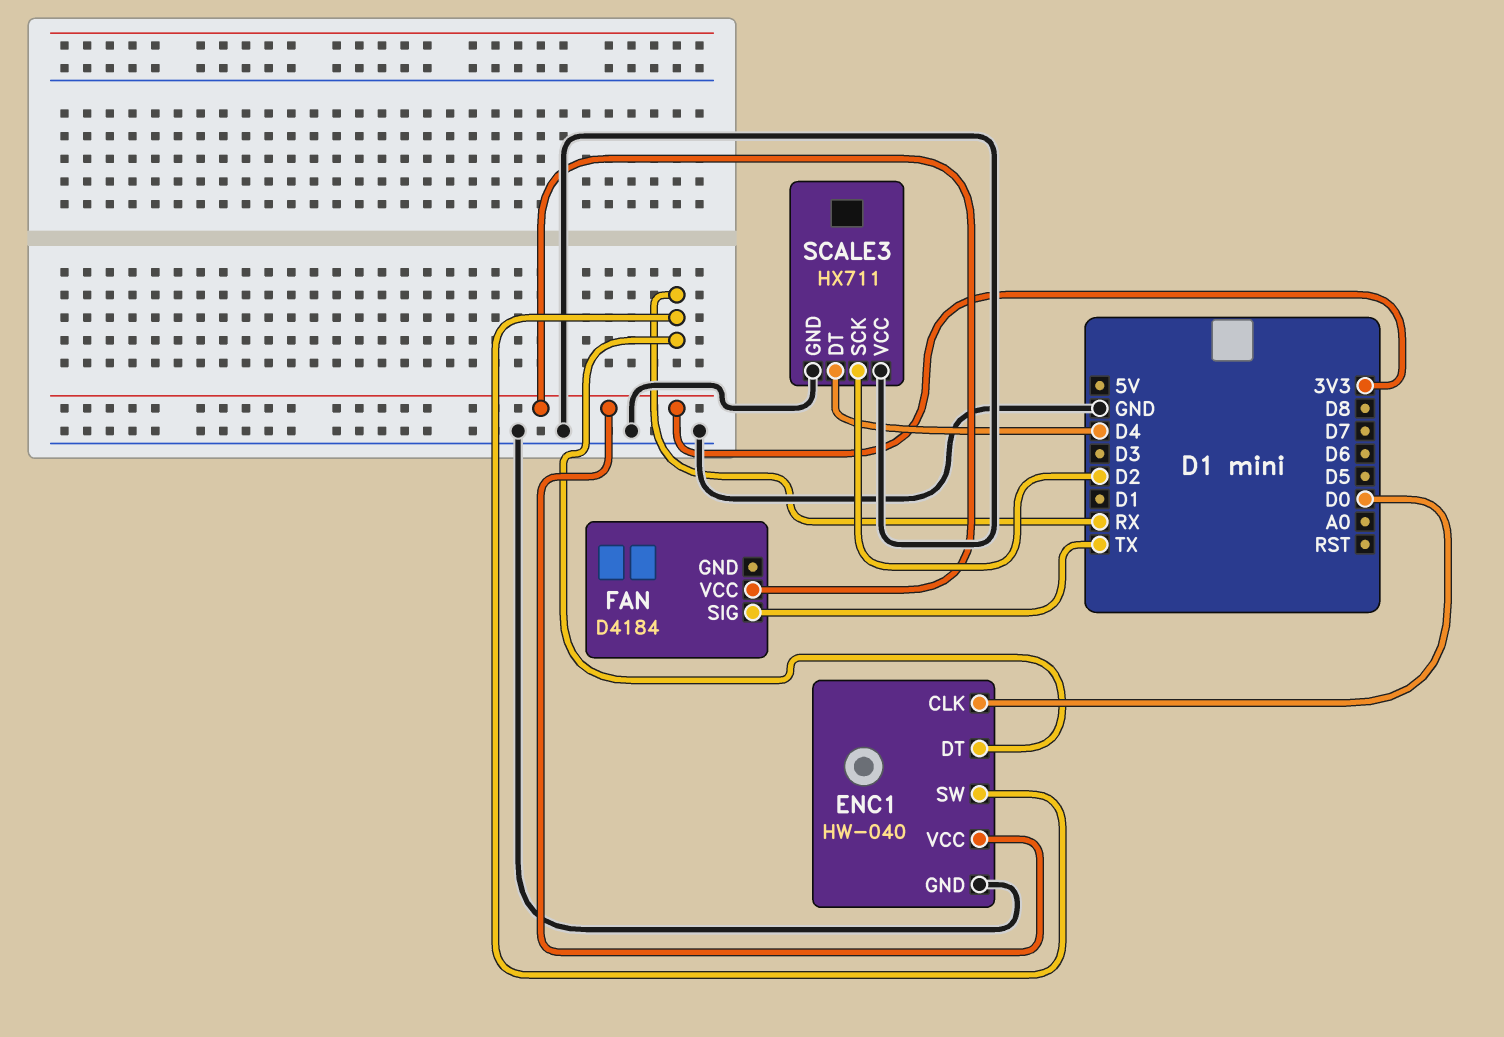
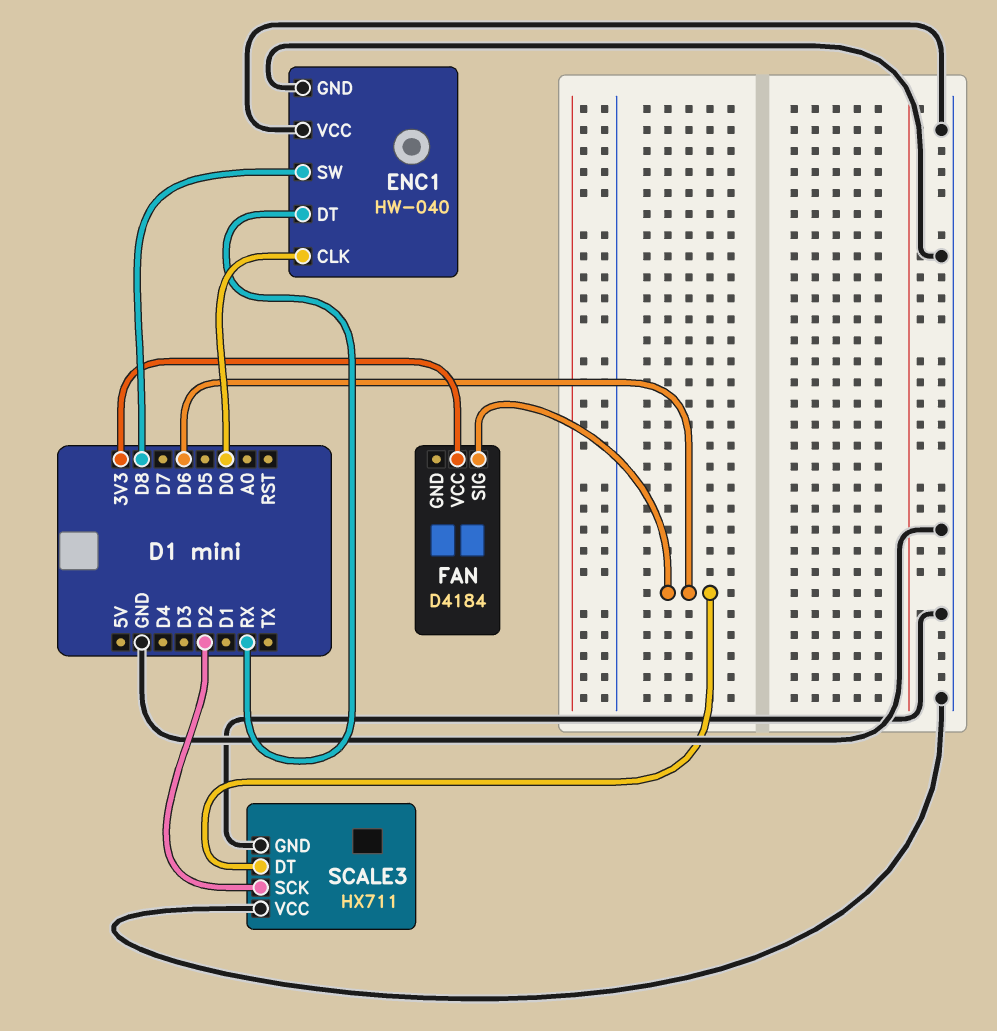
ENC1 pin SW: RX -> D8
ENC1 pin VCC: 3V3 -> GND
FAN pin SIG: TX -> D6
SCALE3 pin DT: D4 -> D6

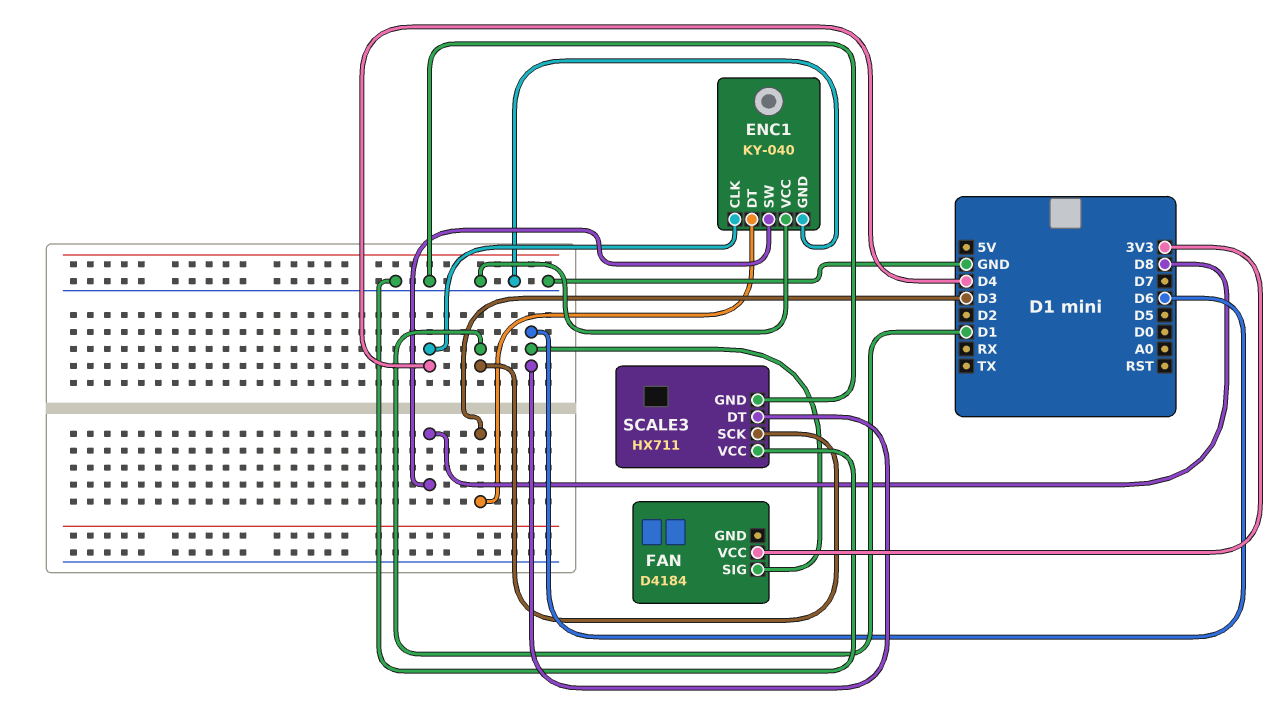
ENC1: HW-040 -> KY-040
ENC1 pin CLK: D0 -> D4
ENC1 pin DT: RX -> D3
SCALE3 pin SCK: D2 -> D1

